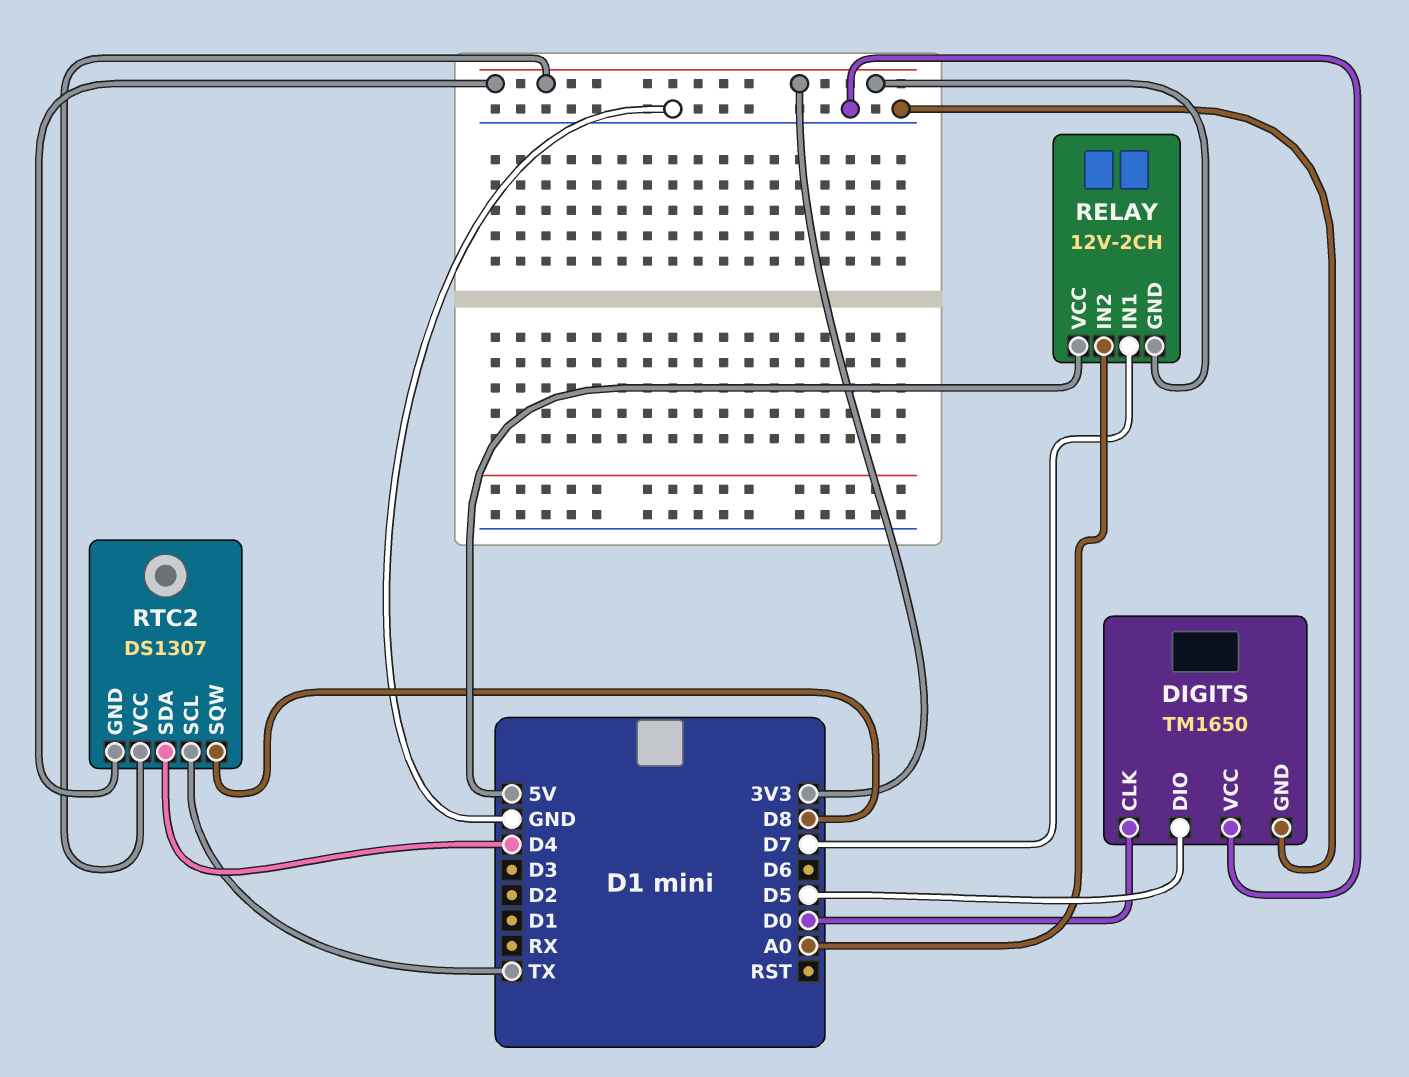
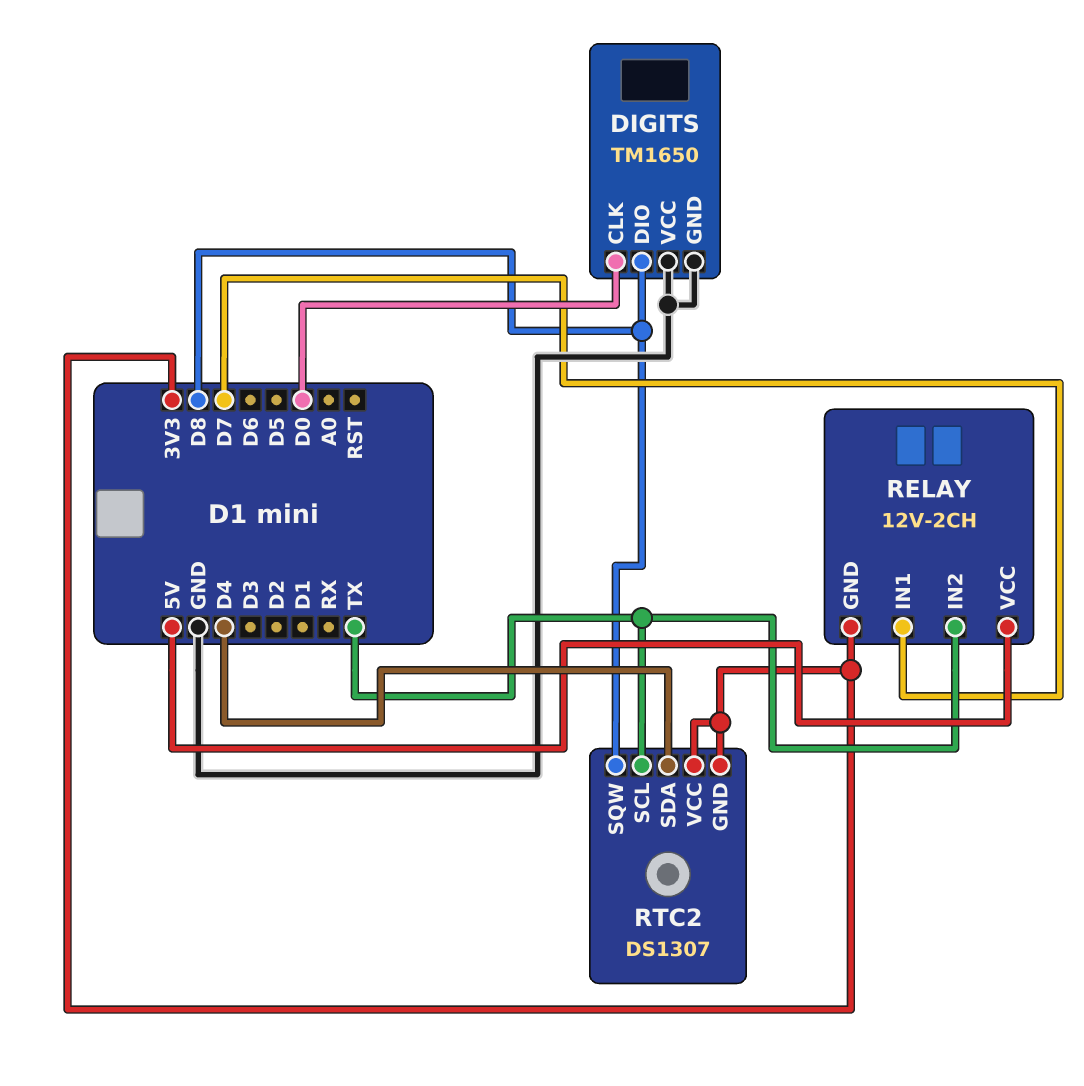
DIGITS pin DIO: D5 -> D8
RELAY pin IN2: A0 -> TX

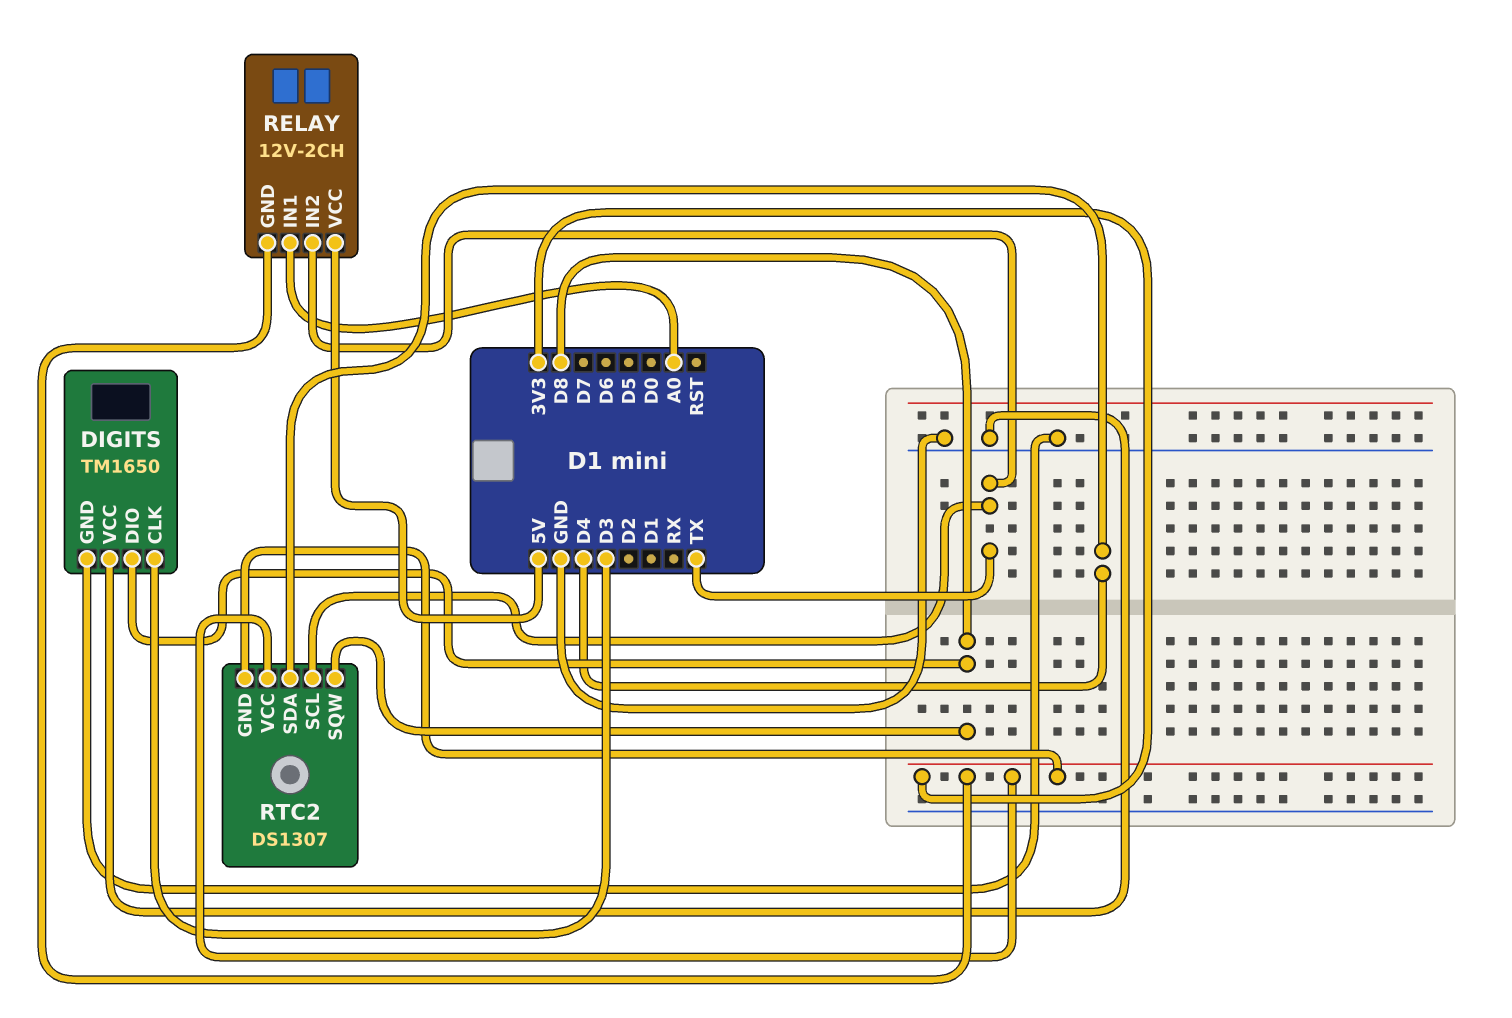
DIGITS pin CLK: D0 -> D3
RELAY pin IN1: D7 -> A0

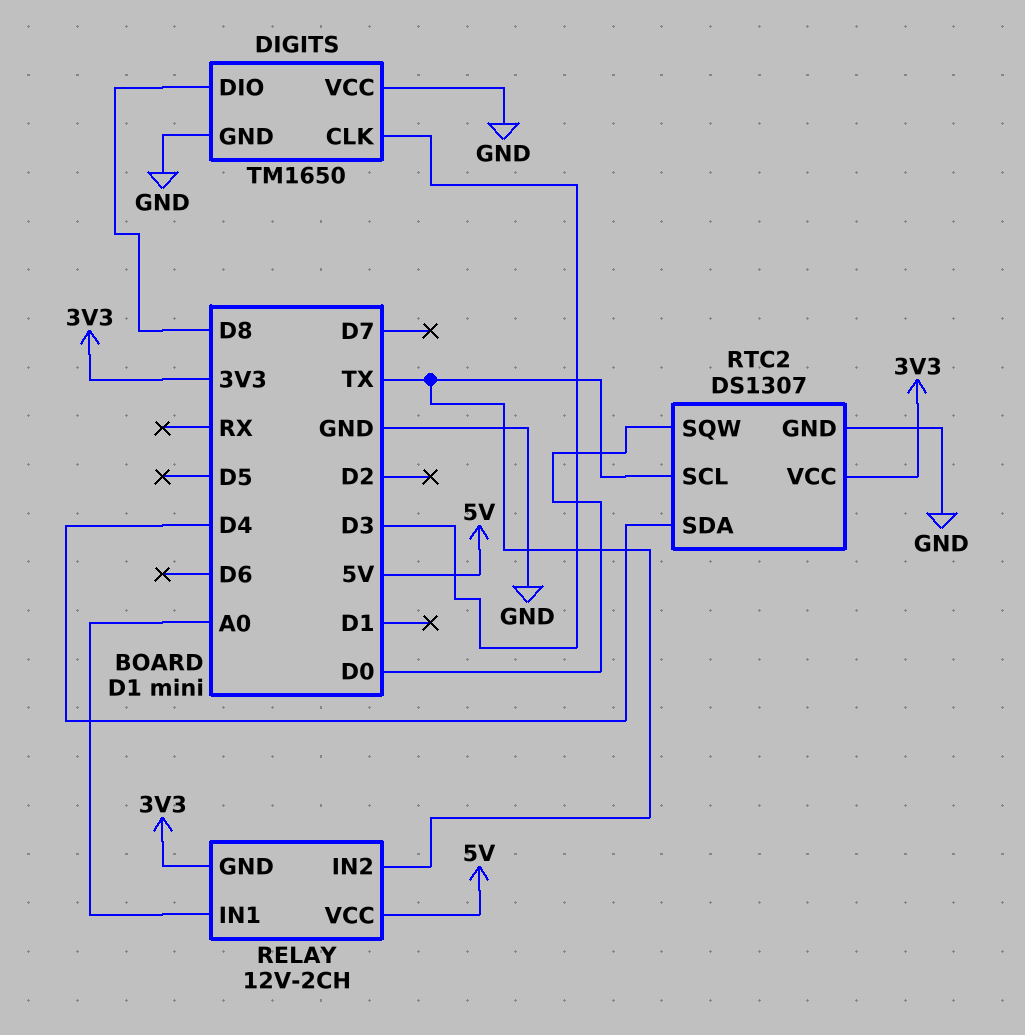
RTC2 pin GND: 3V3 -> GND
RTC2 pin SQW: D8 -> D0

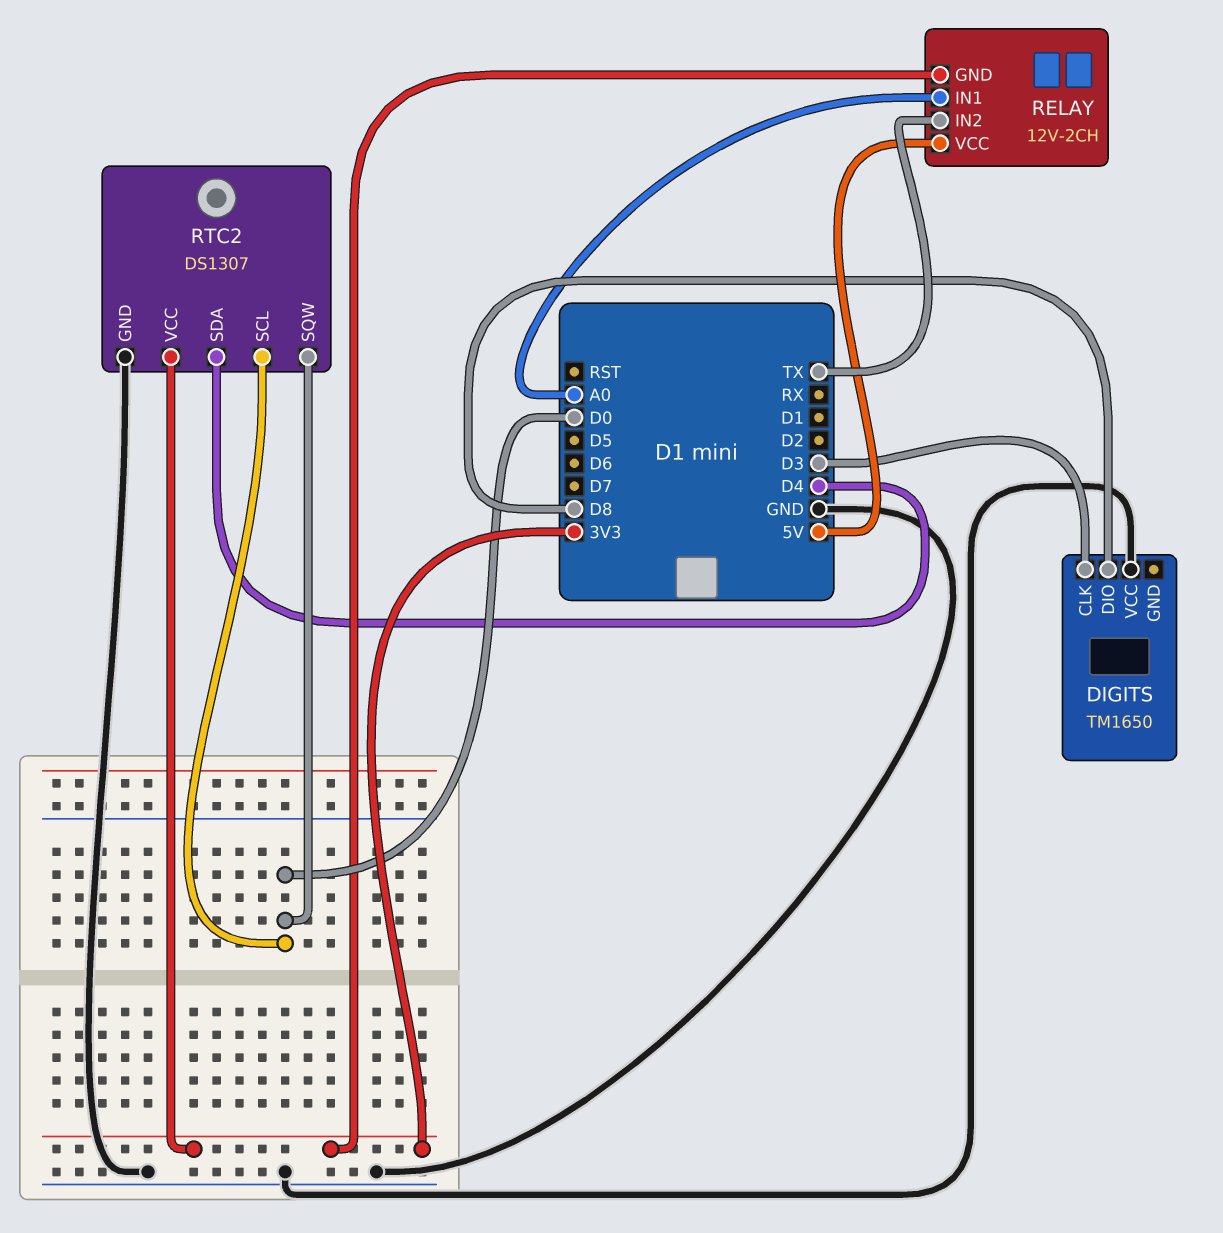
DIGITS pin GND: GND -> none
RTC2 pin SCL: TX -> D0

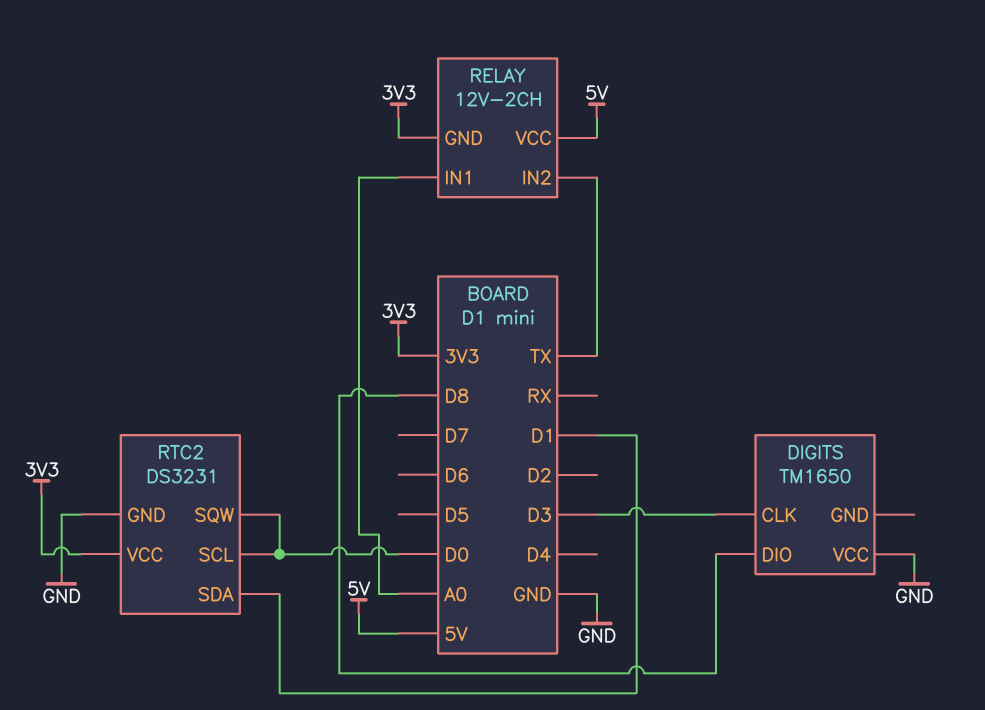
RTC2: DS1307 -> DS3231
RTC2 pin SDA: D4 -> D1

